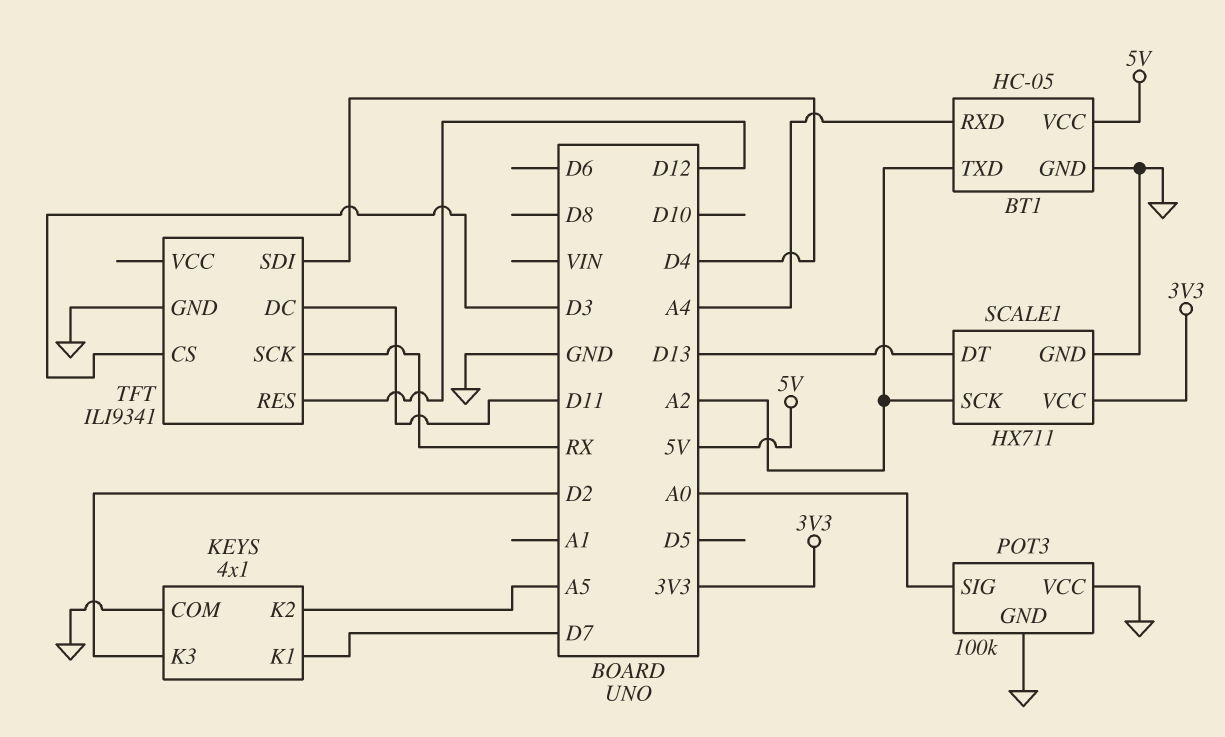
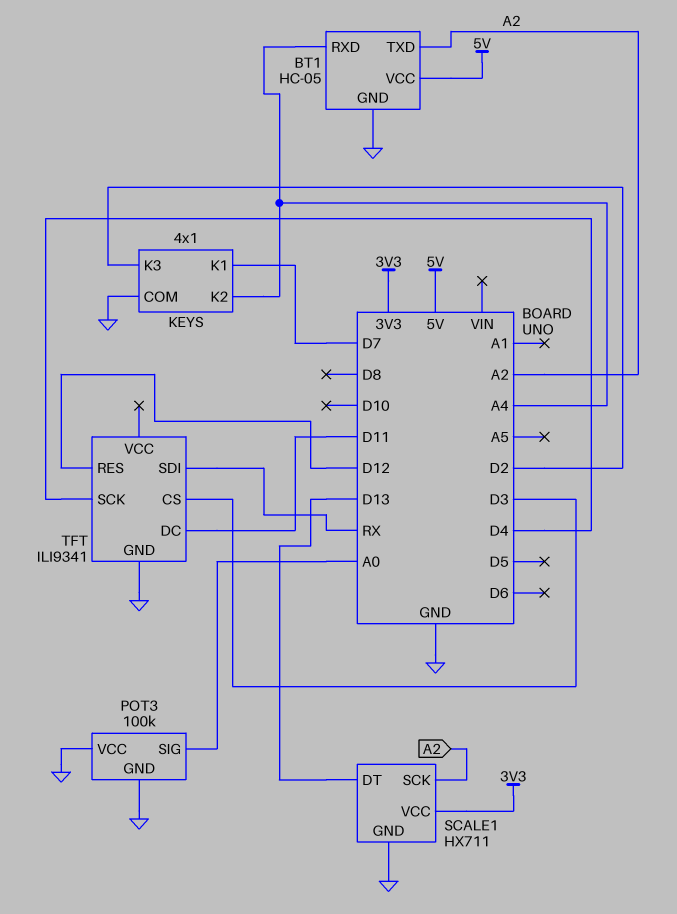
KEYS pin K2: A5 -> A4
TFT pin SCK: RX -> D4
TFT pin SDI: D4 -> RX

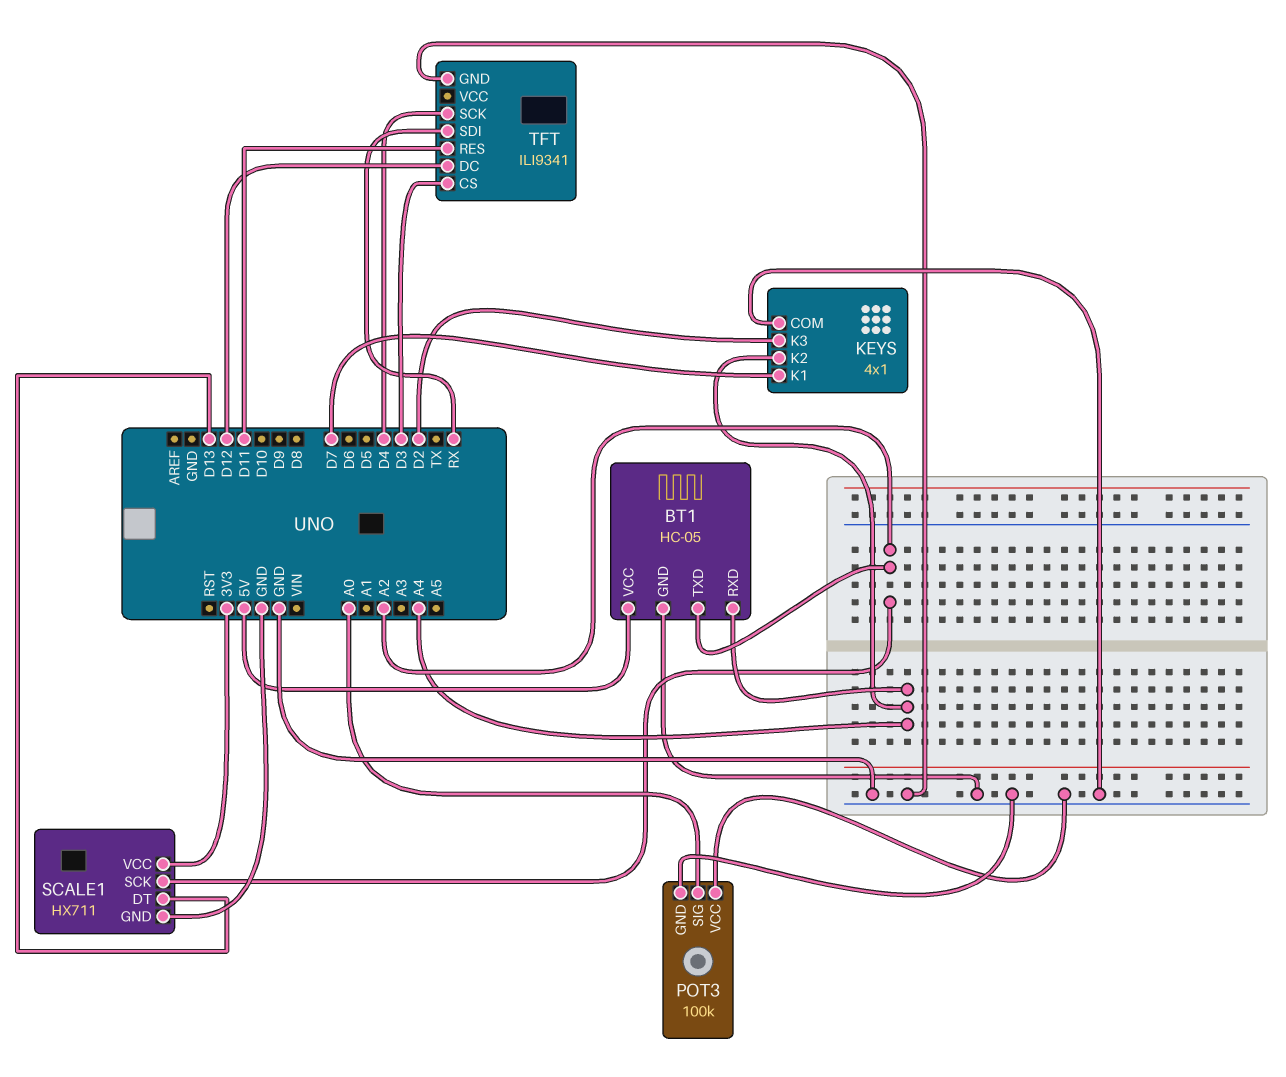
TFT pin DC: D11 -> D12
TFT pin RES: D12 -> D11

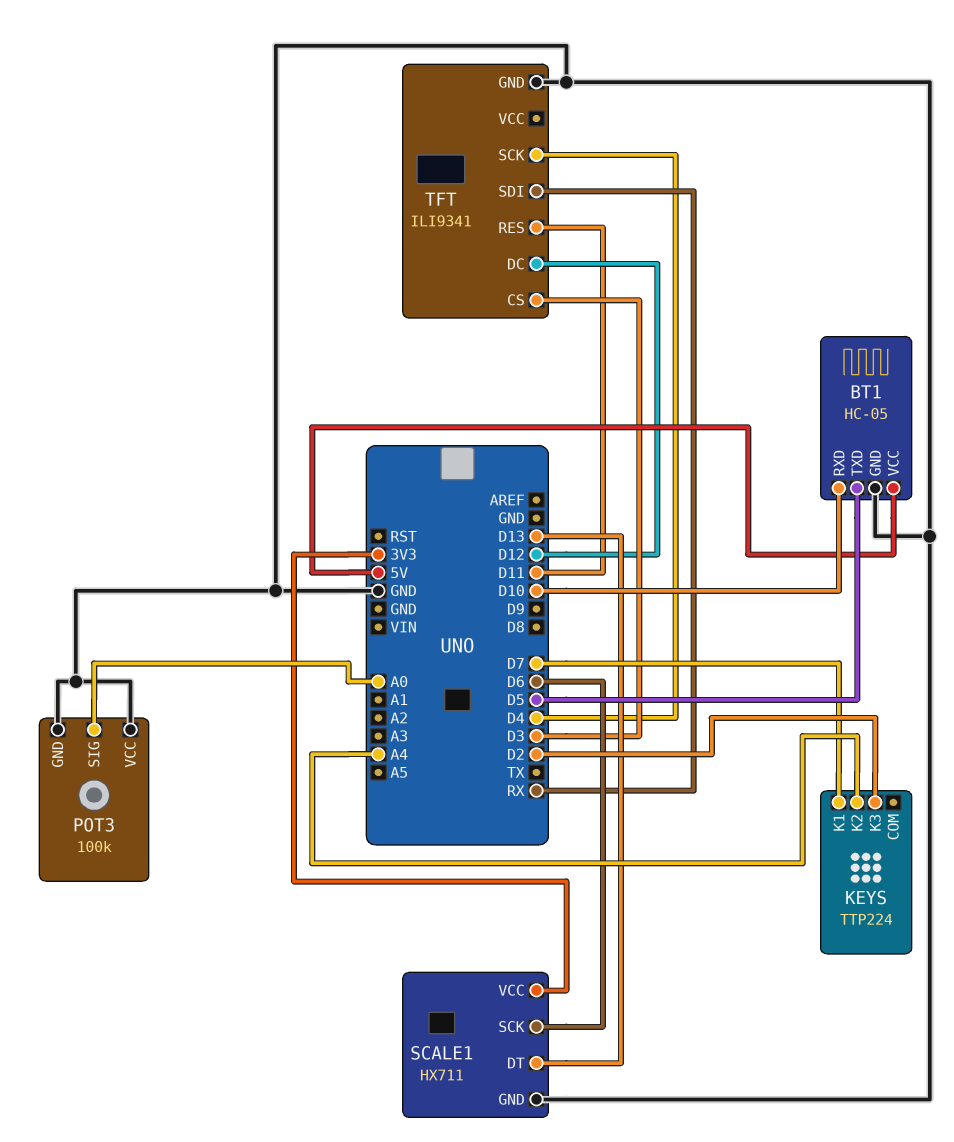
BT1 pin RXD: A4 -> D10
BT1 pin TXD: A2 -> D5
KEYS: 4x1 -> TTP224
KEYS pin COM: GND -> none
SCALE1 pin SCK: A2 -> D6

